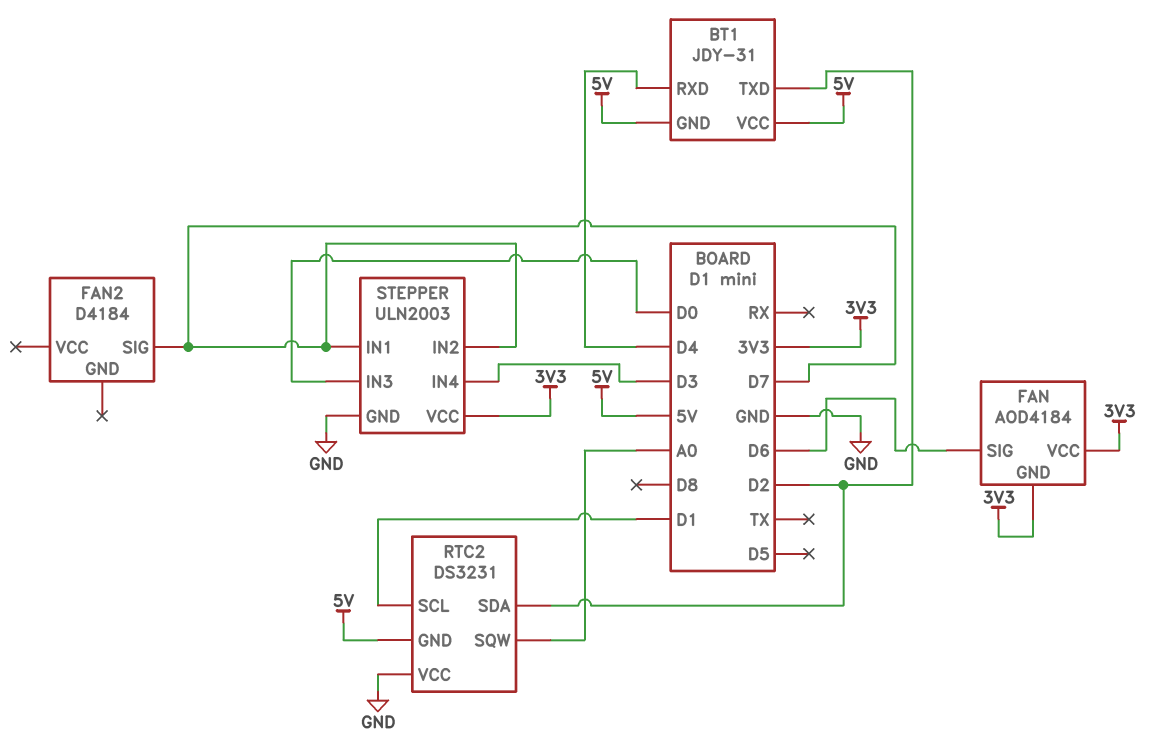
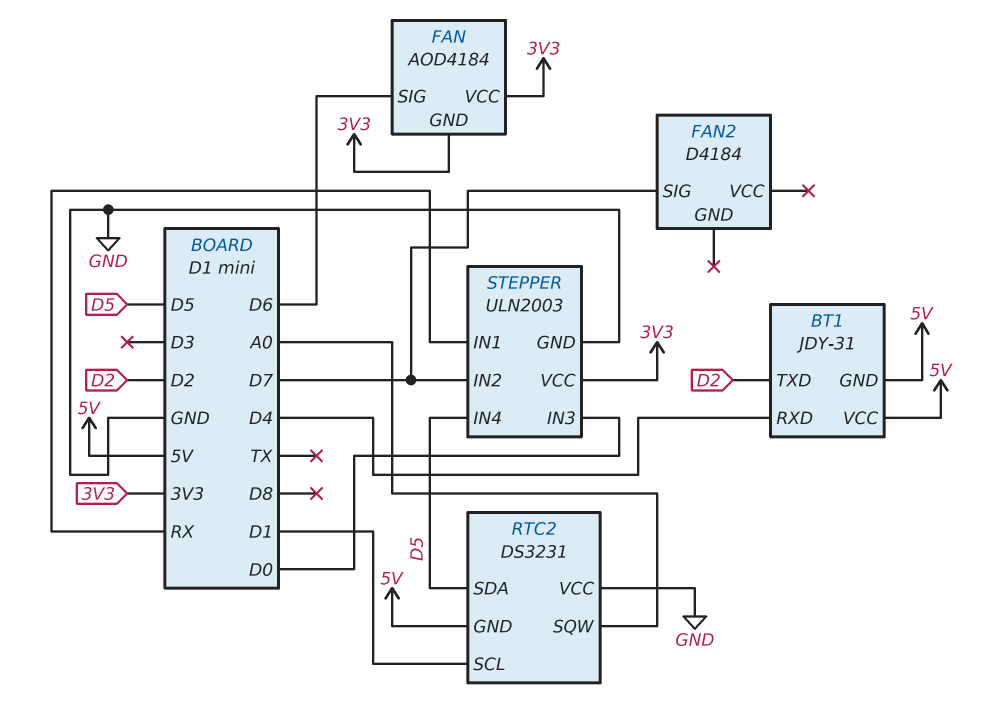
RTC2 pin SDA: D2 -> D5
STEPPER pin IN1: D7 -> RX
STEPPER pin IN4: D3 -> D5

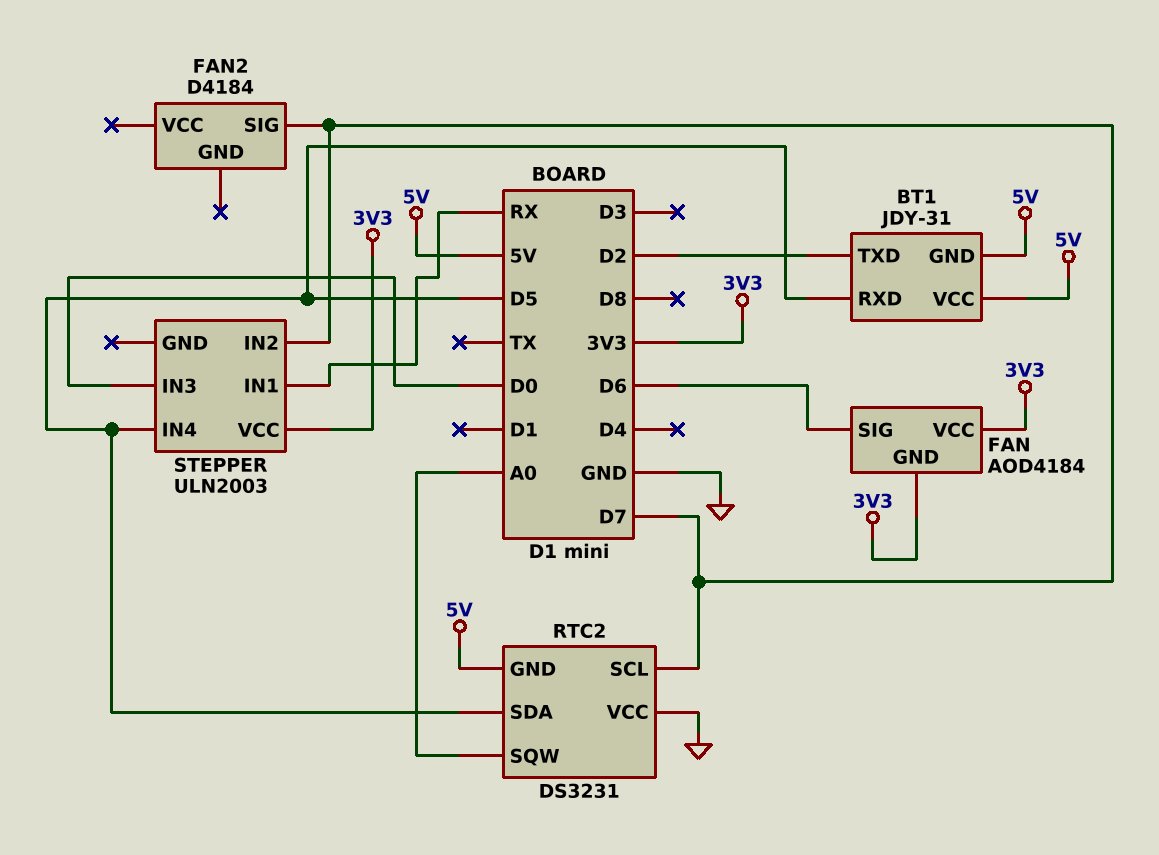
BT1 pin RXD: D4 -> D5
RTC2 pin SCL: D1 -> D7
STEPPER pin GND: GND -> none

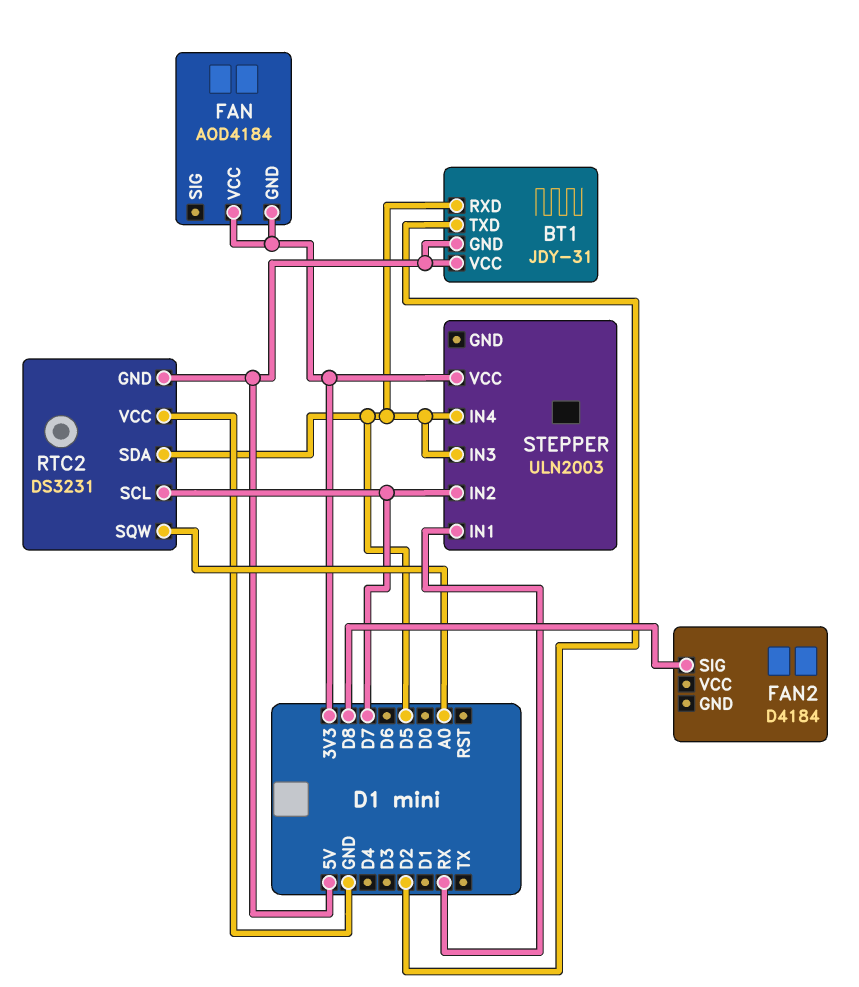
FAN pin SIG: D6 -> none
FAN2 pin SIG: D7 -> D8
STEPPER pin IN3: D0 -> D5

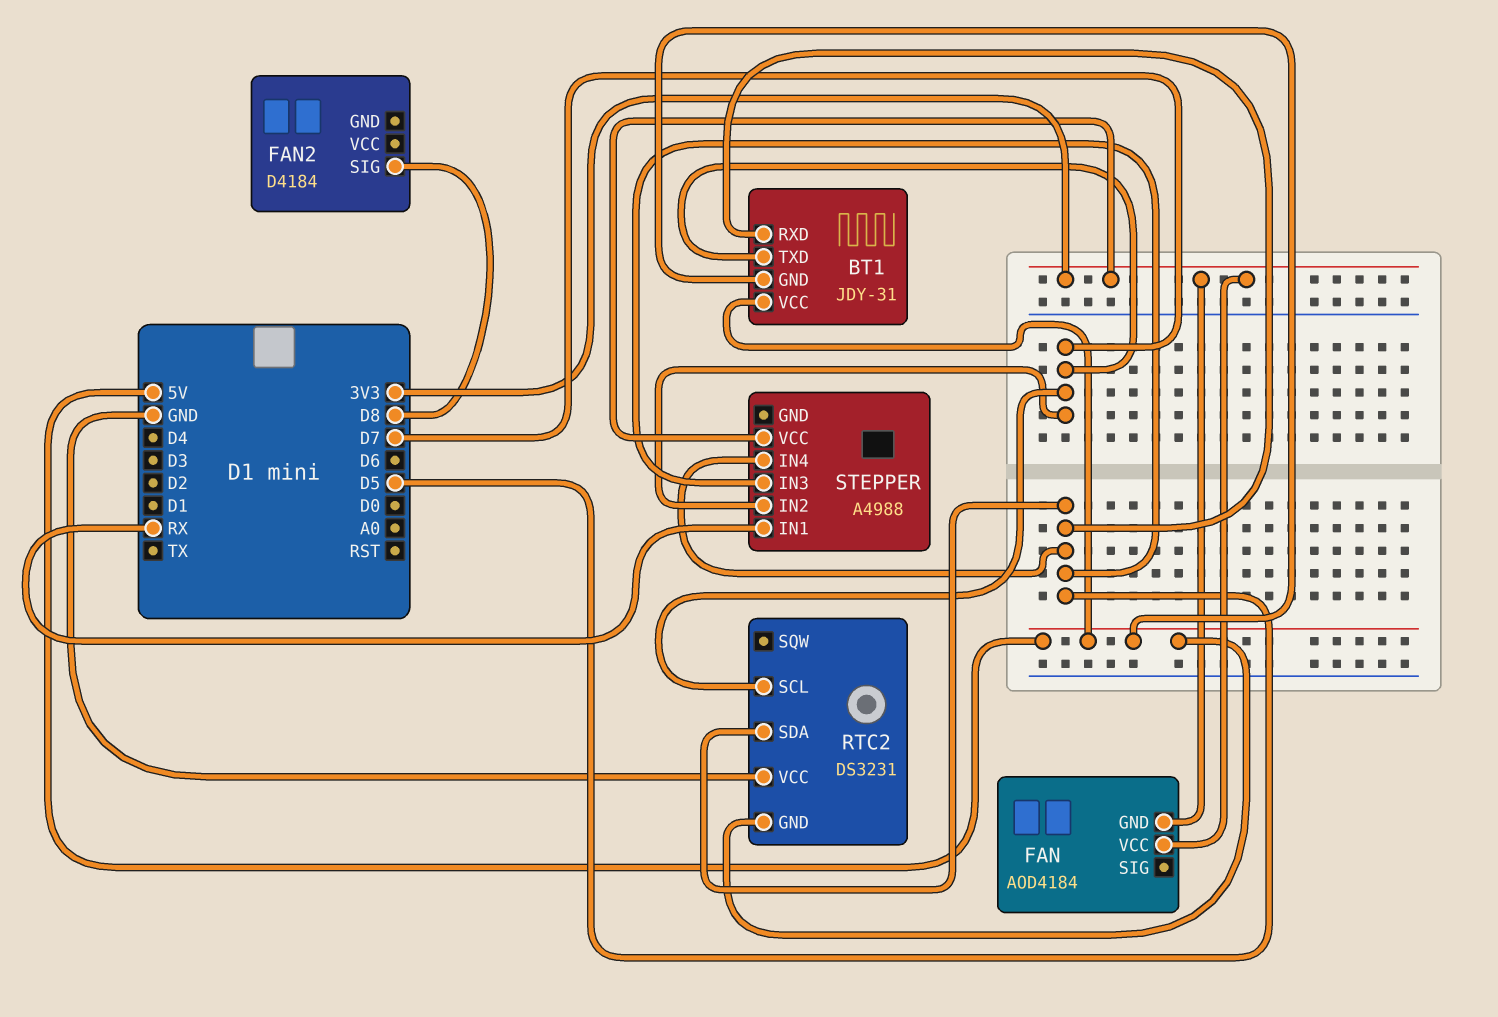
BT1 pin TXD: D2 -> D7
RTC2 pin SQW: A0 -> none
STEPPER: ULN2003 -> A4988

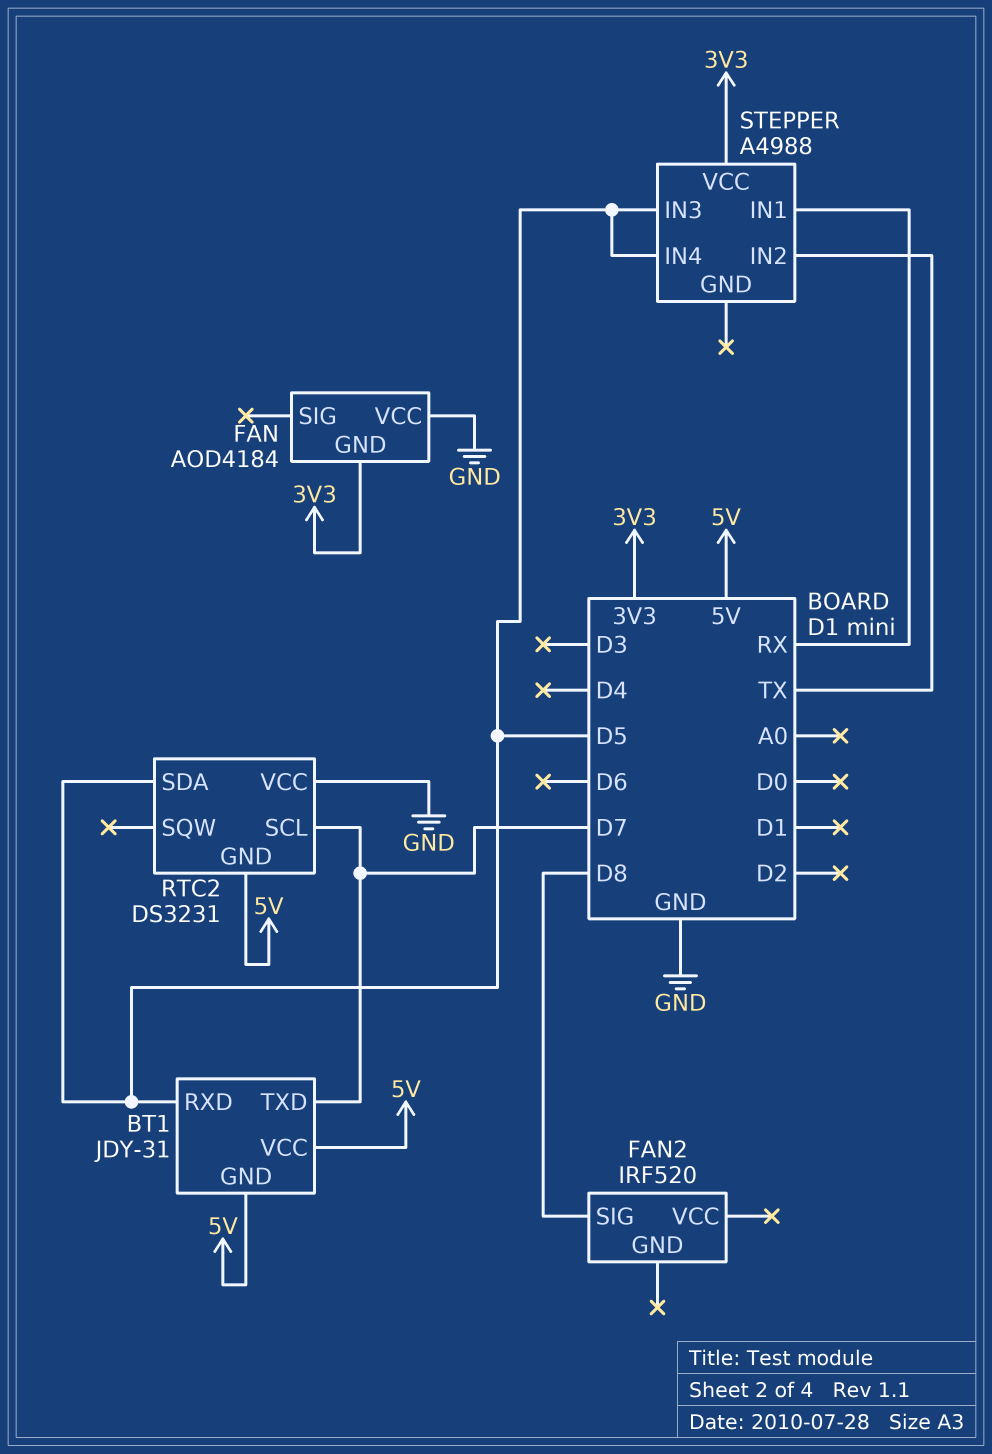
FAN pin VCC: 3V3 -> GND
FAN2: D4184 -> IRF520
STEPPER pin IN2: D7 -> TX

